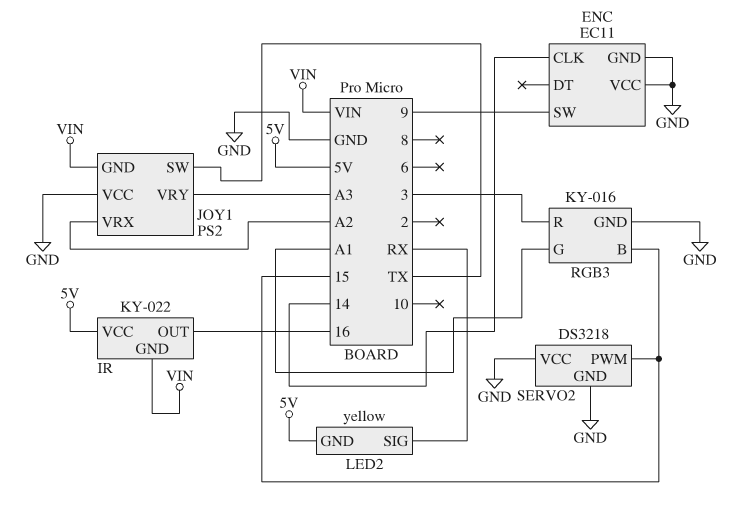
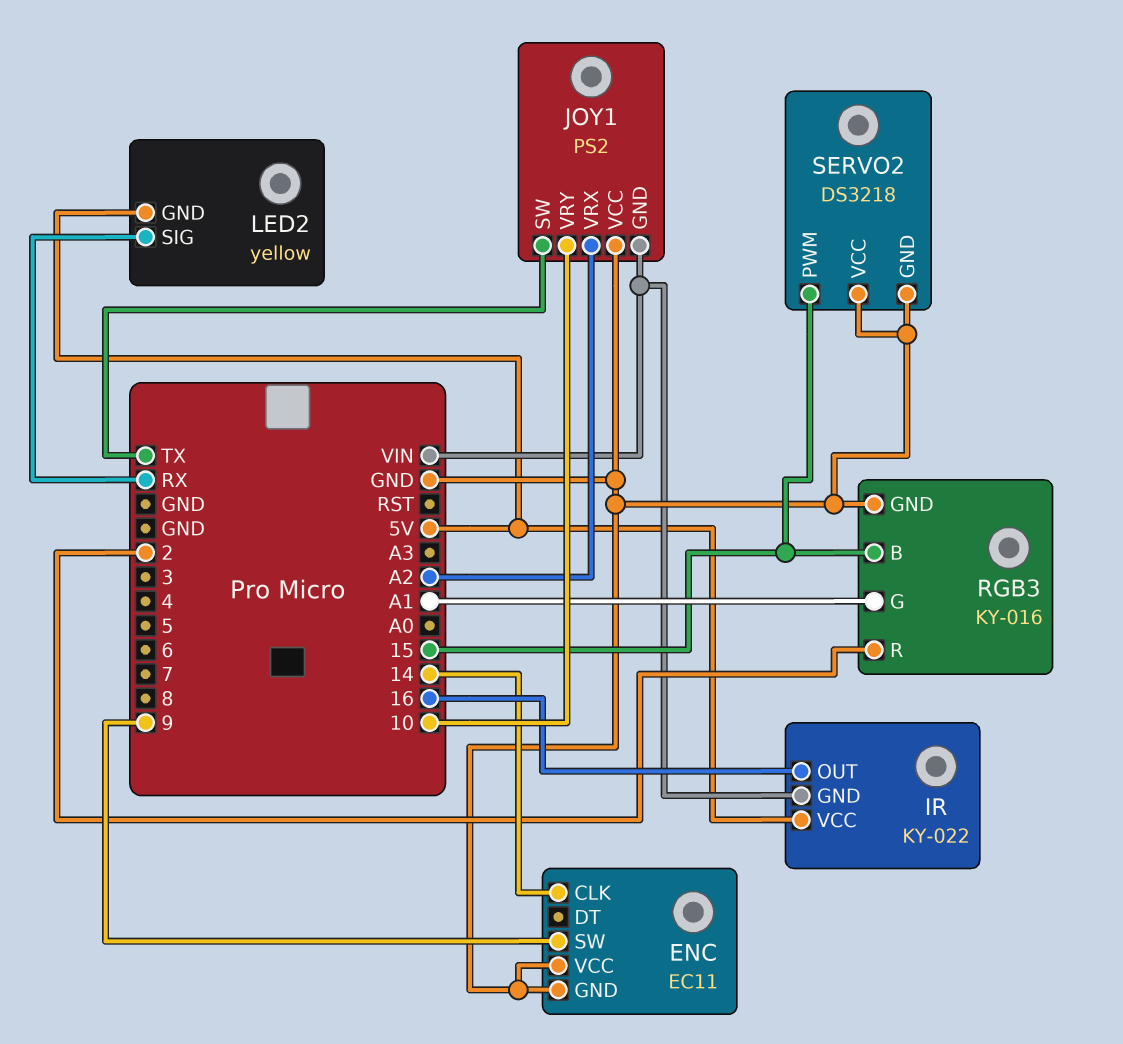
JOY1 pin VRY: A3 -> 10
RGB3 pin R: 3 -> 2

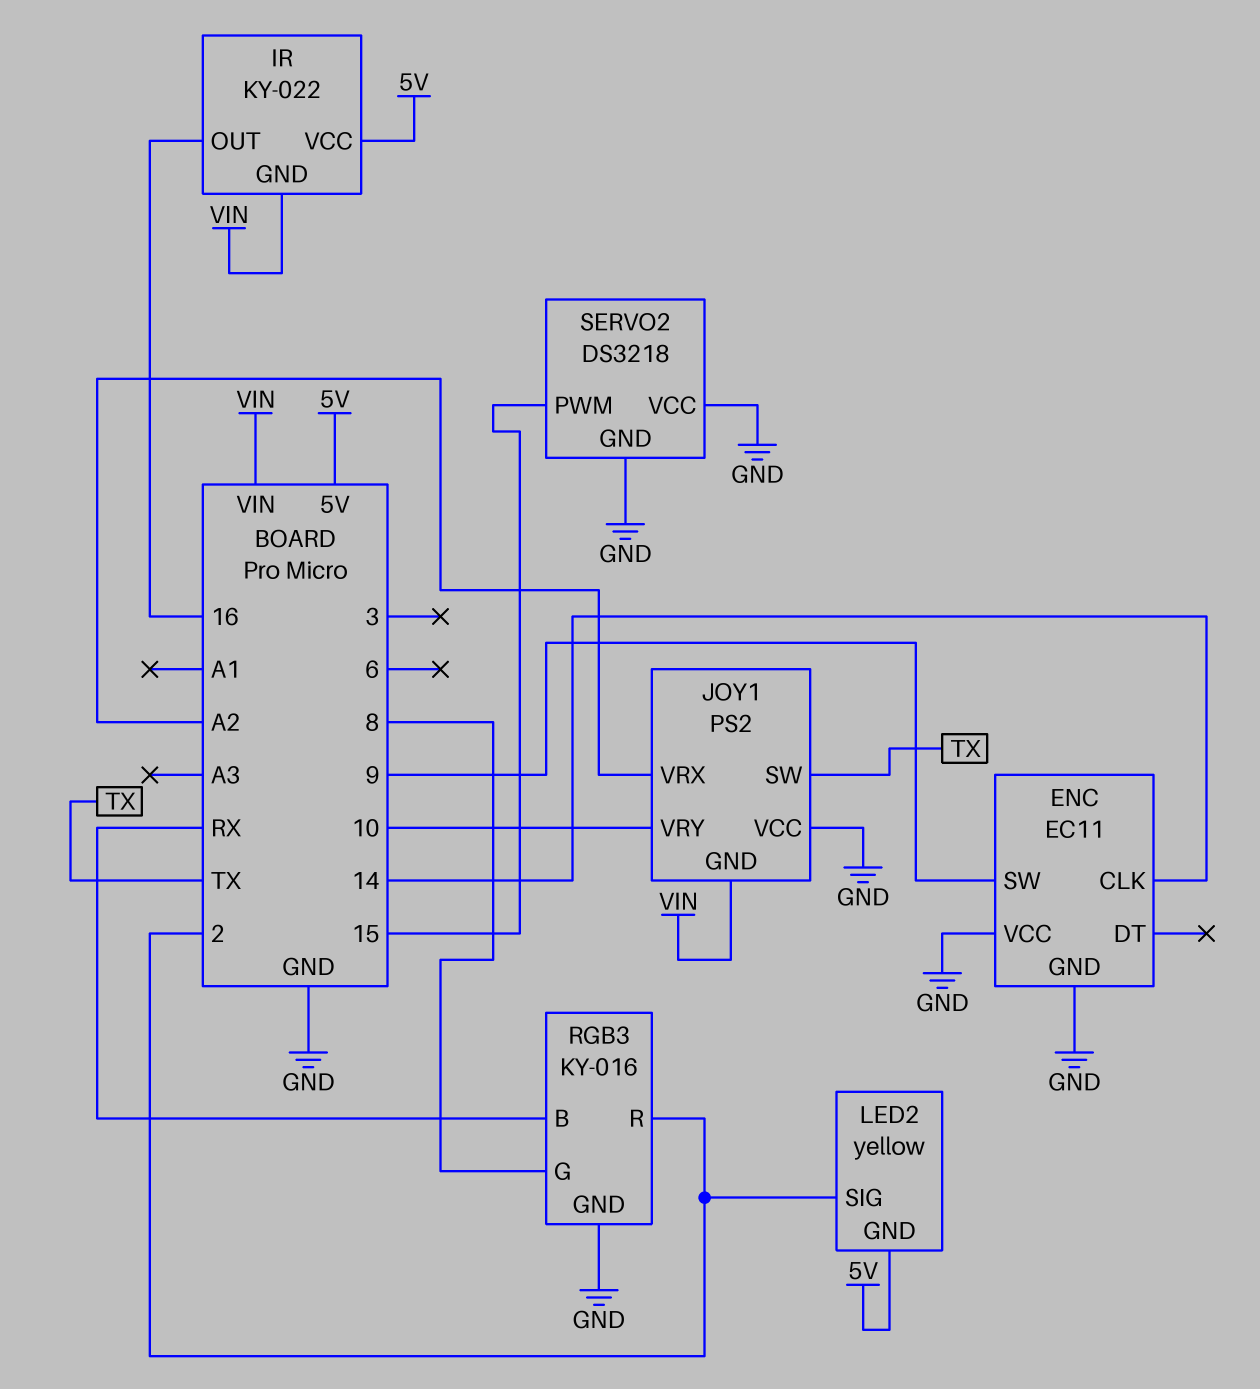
LED2 pin SIG: RX -> 2
RGB3 pin B: 15 -> RX
RGB3 pin G: A1 -> 8

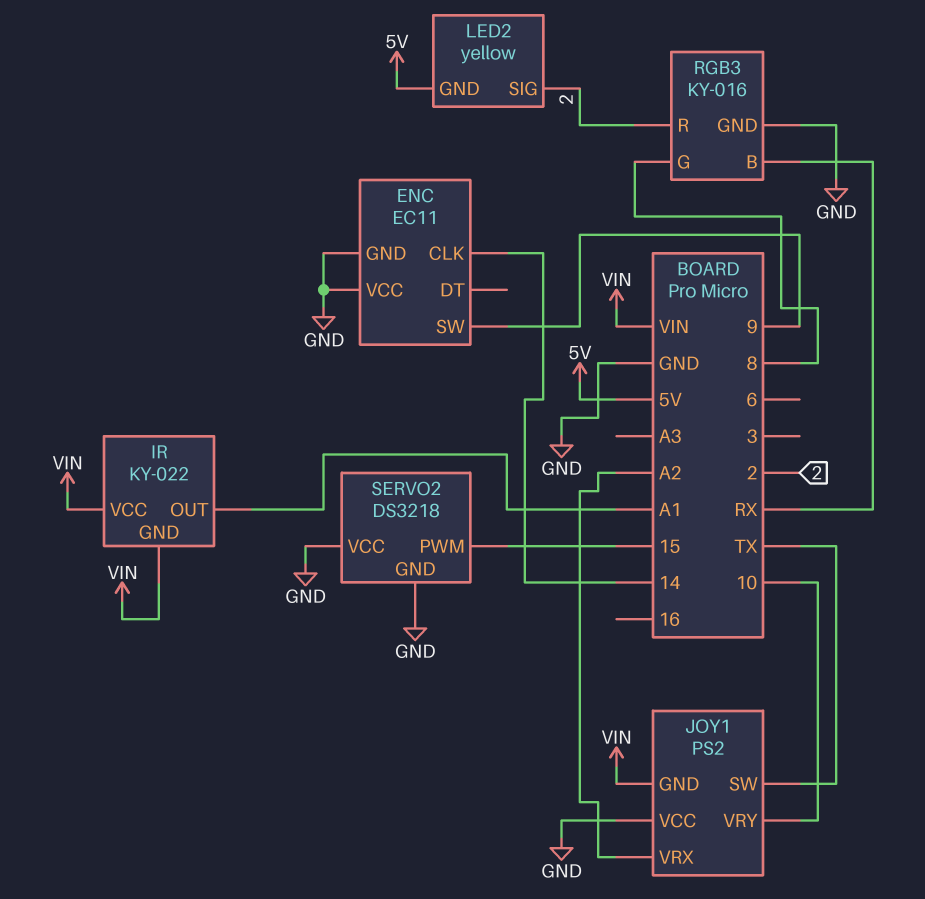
IR pin OUT: 16 -> A1
IR pin VCC: 5V -> VIN

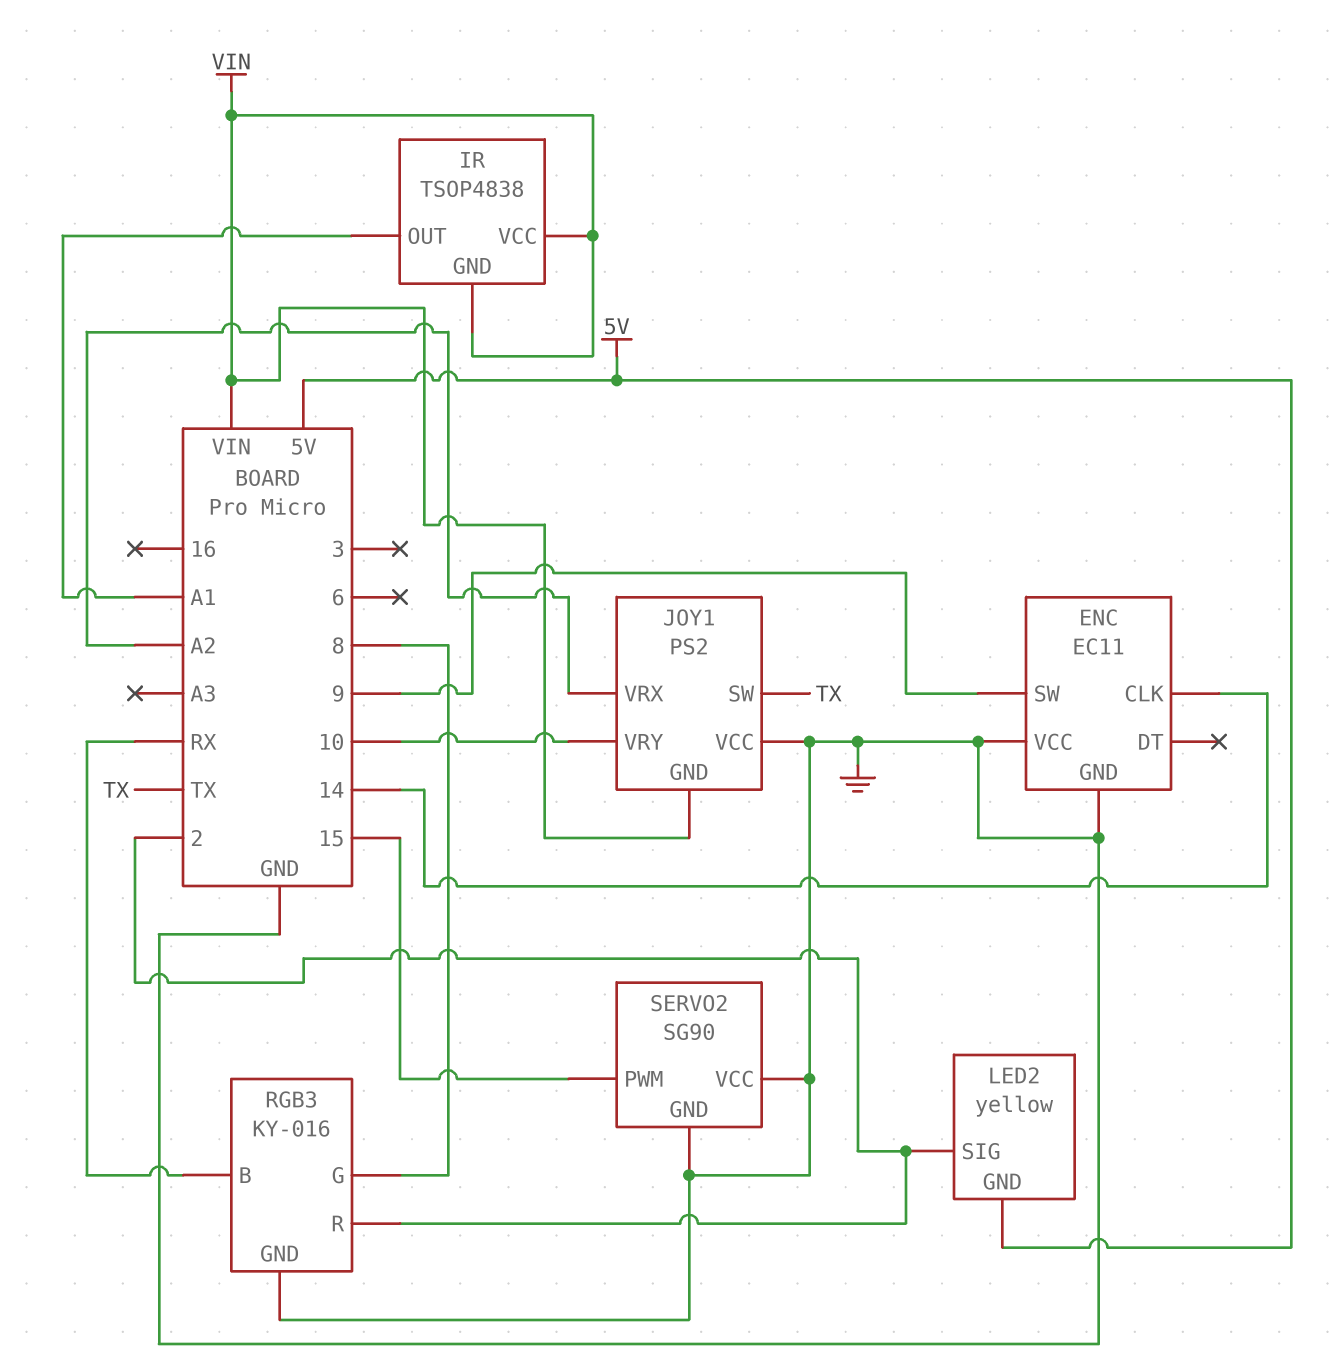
IR: KY-022 -> TSOP4838
SERVO2: DS3218 -> SG90

